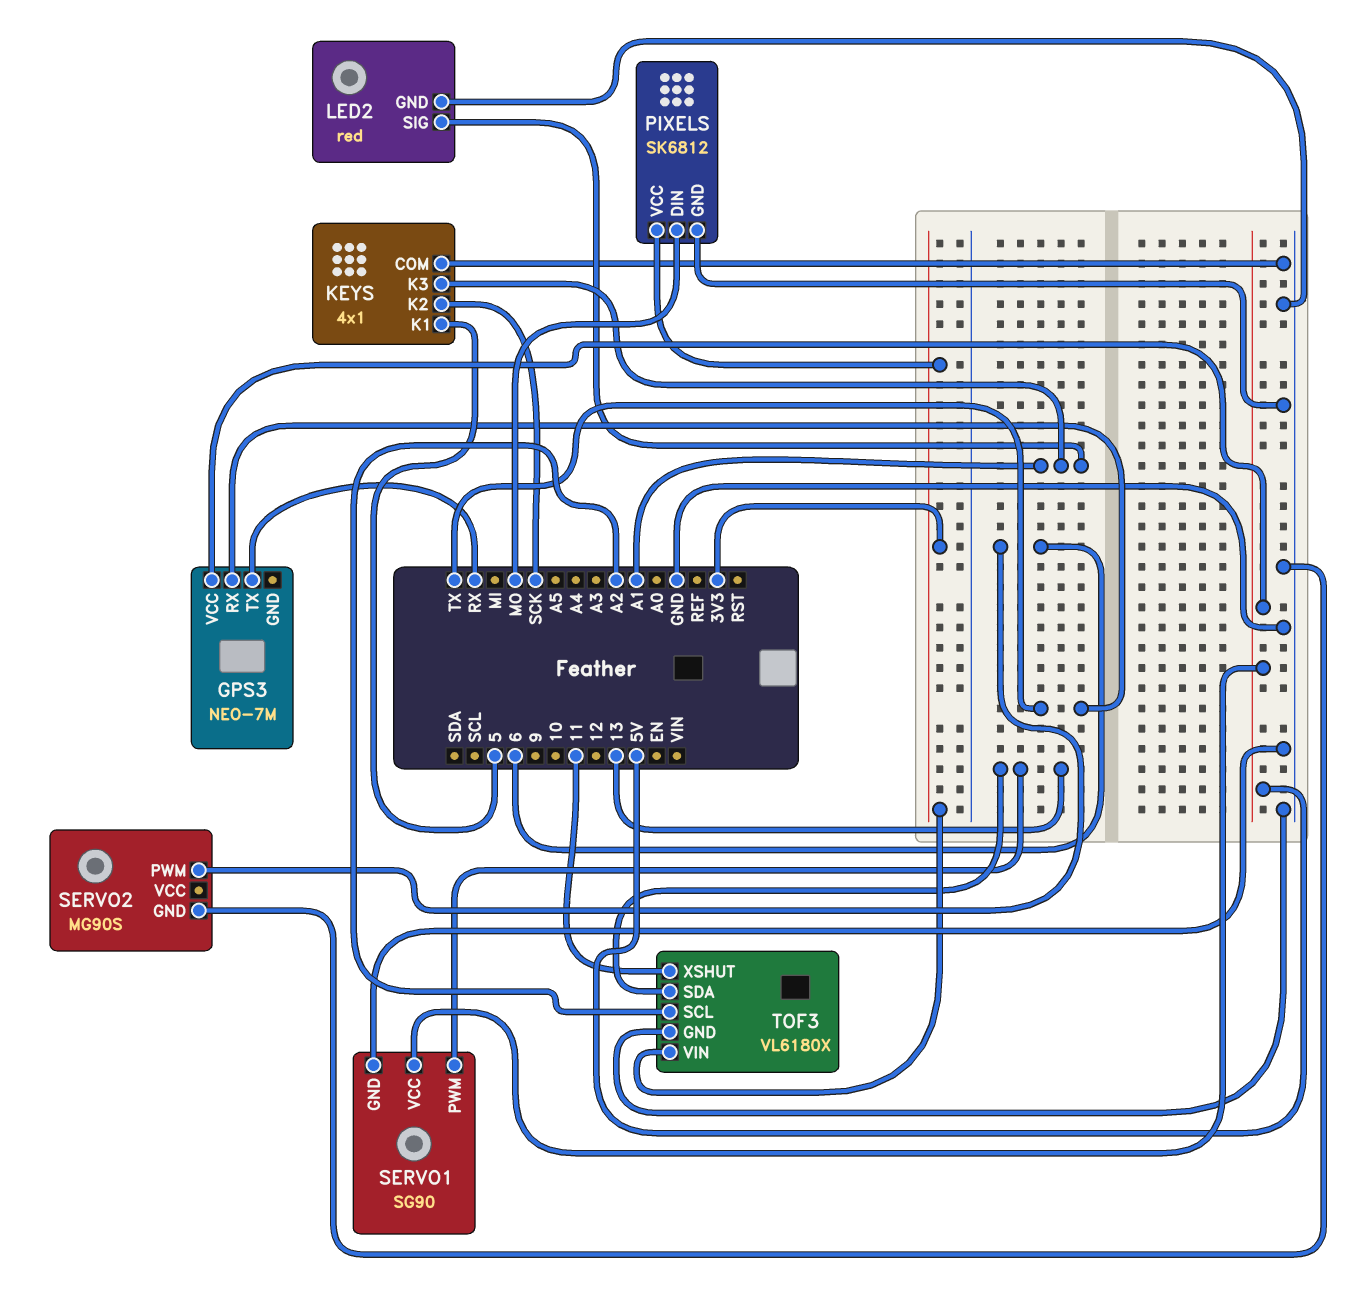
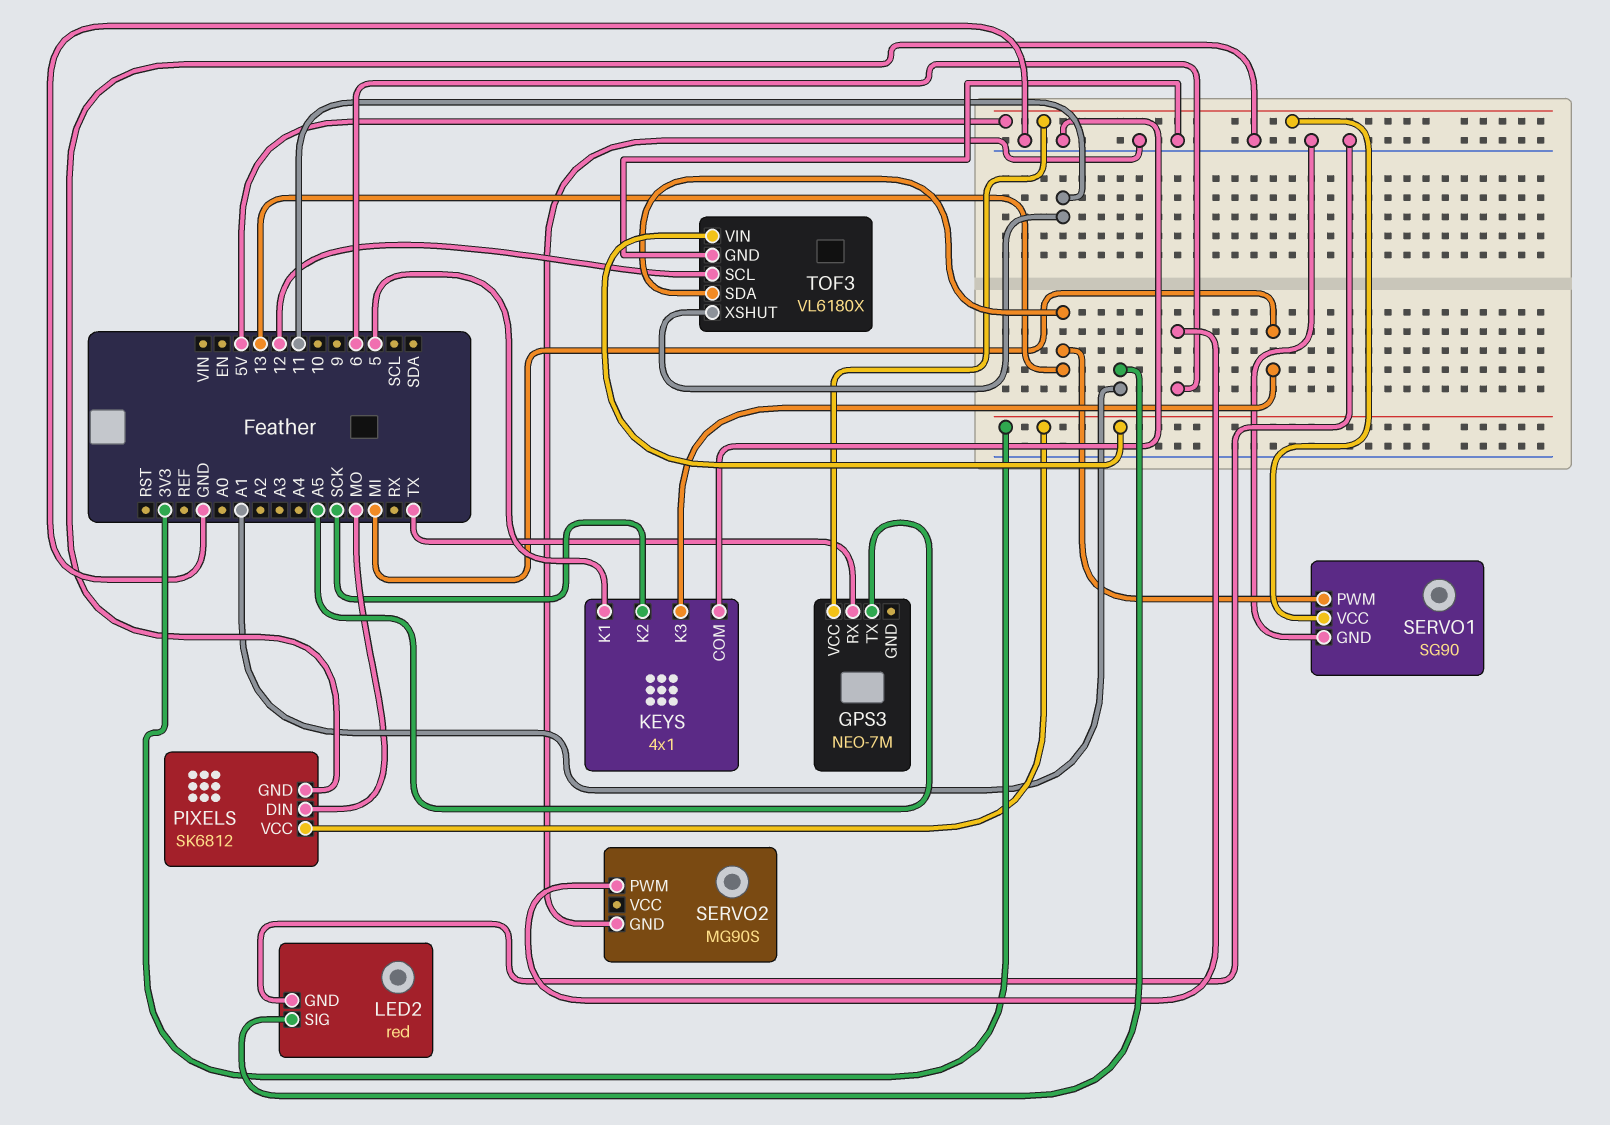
GPS3 pin TX: RX -> A5
KEYS pin K3: A1 -> MI
TOF3 pin SCL: A2 -> 12

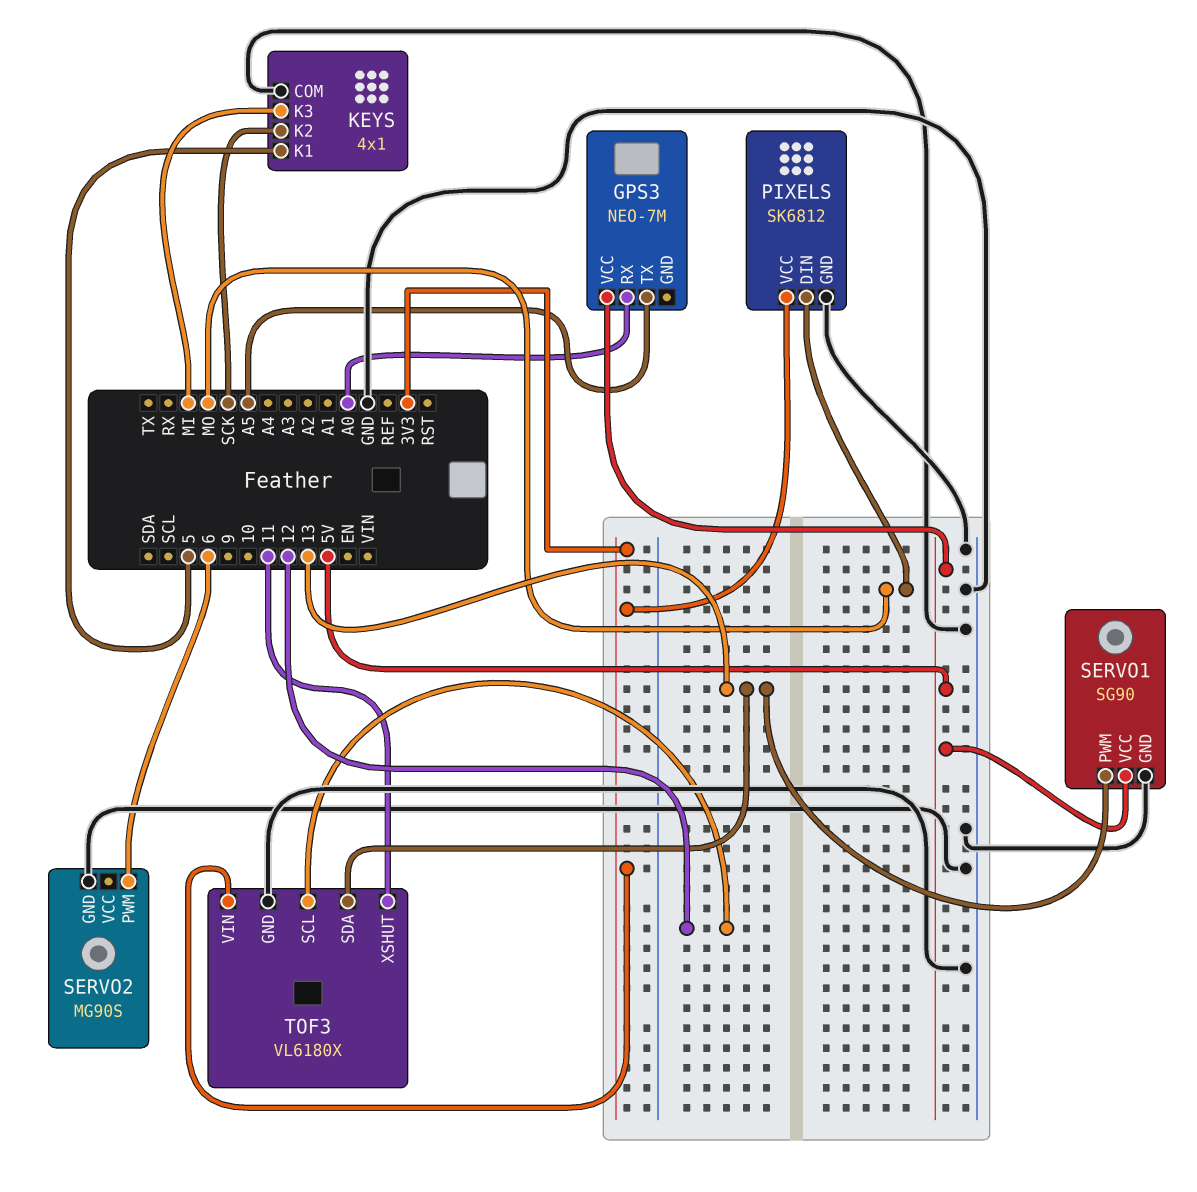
GPS3 pin RX: TX -> A0
LED2: red -> none
LED2 pin GND: GND -> none
LED2 pin SIG: A1 -> none

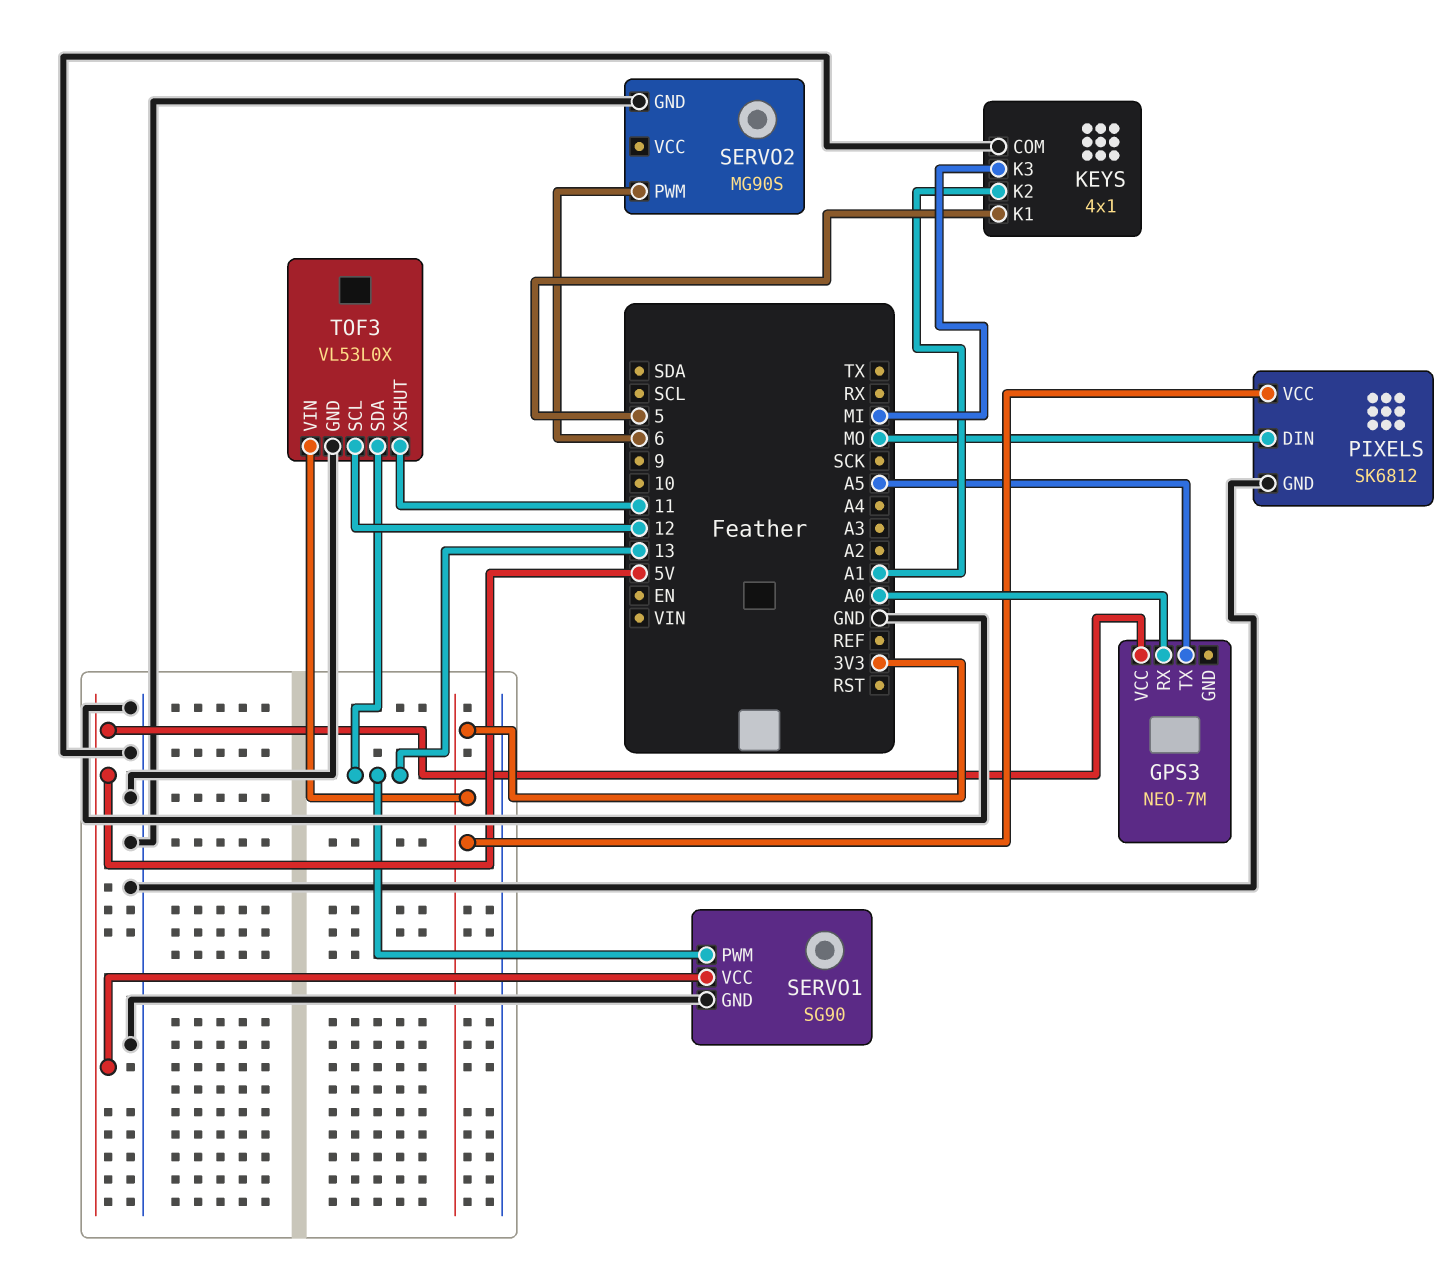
KEYS pin K2: SCK -> A1
TOF3: VL6180X -> VL53L0X

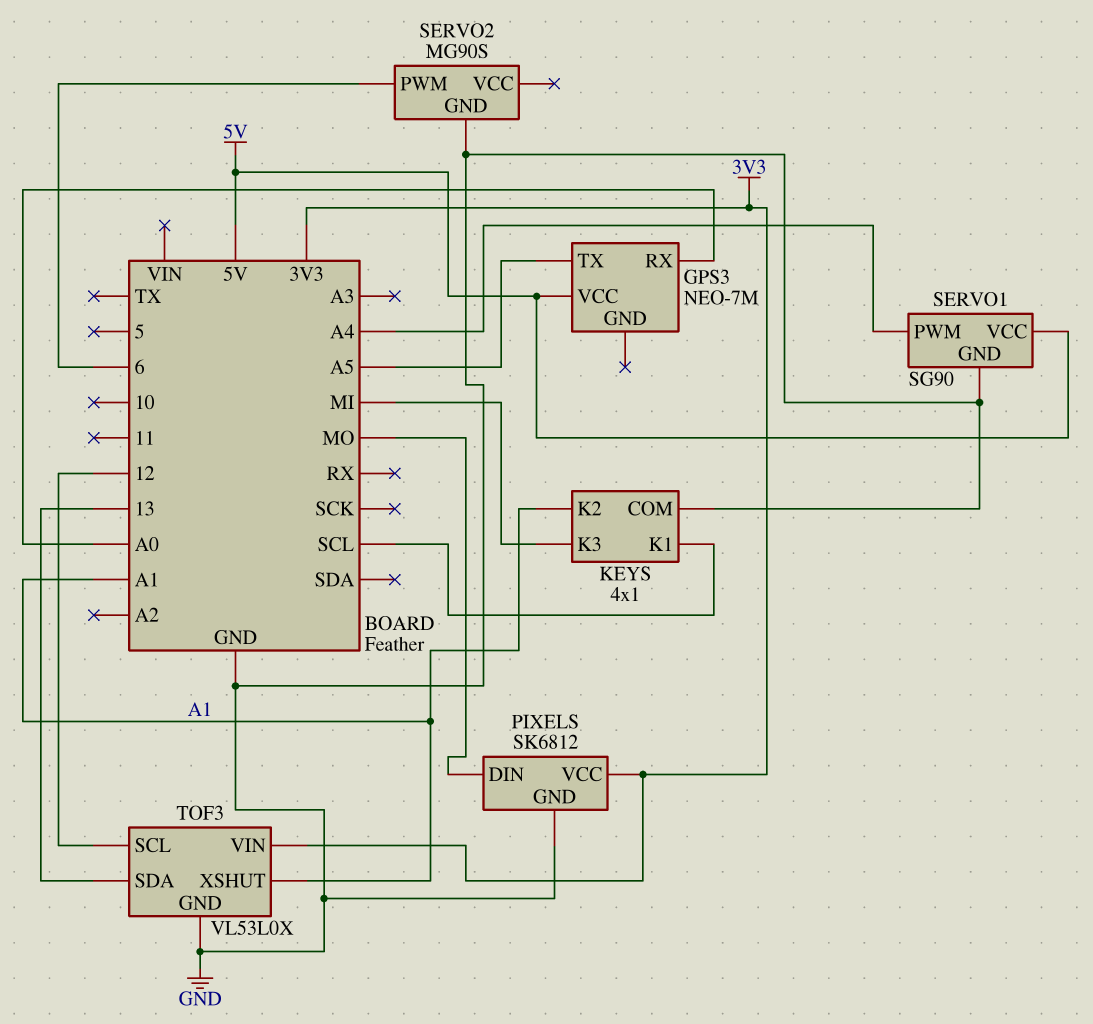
KEYS pin K1: 5 -> SCL
SERVO1 pin PWM: 13 -> A4
TOF3 pin XSHUT: 11 -> A1

